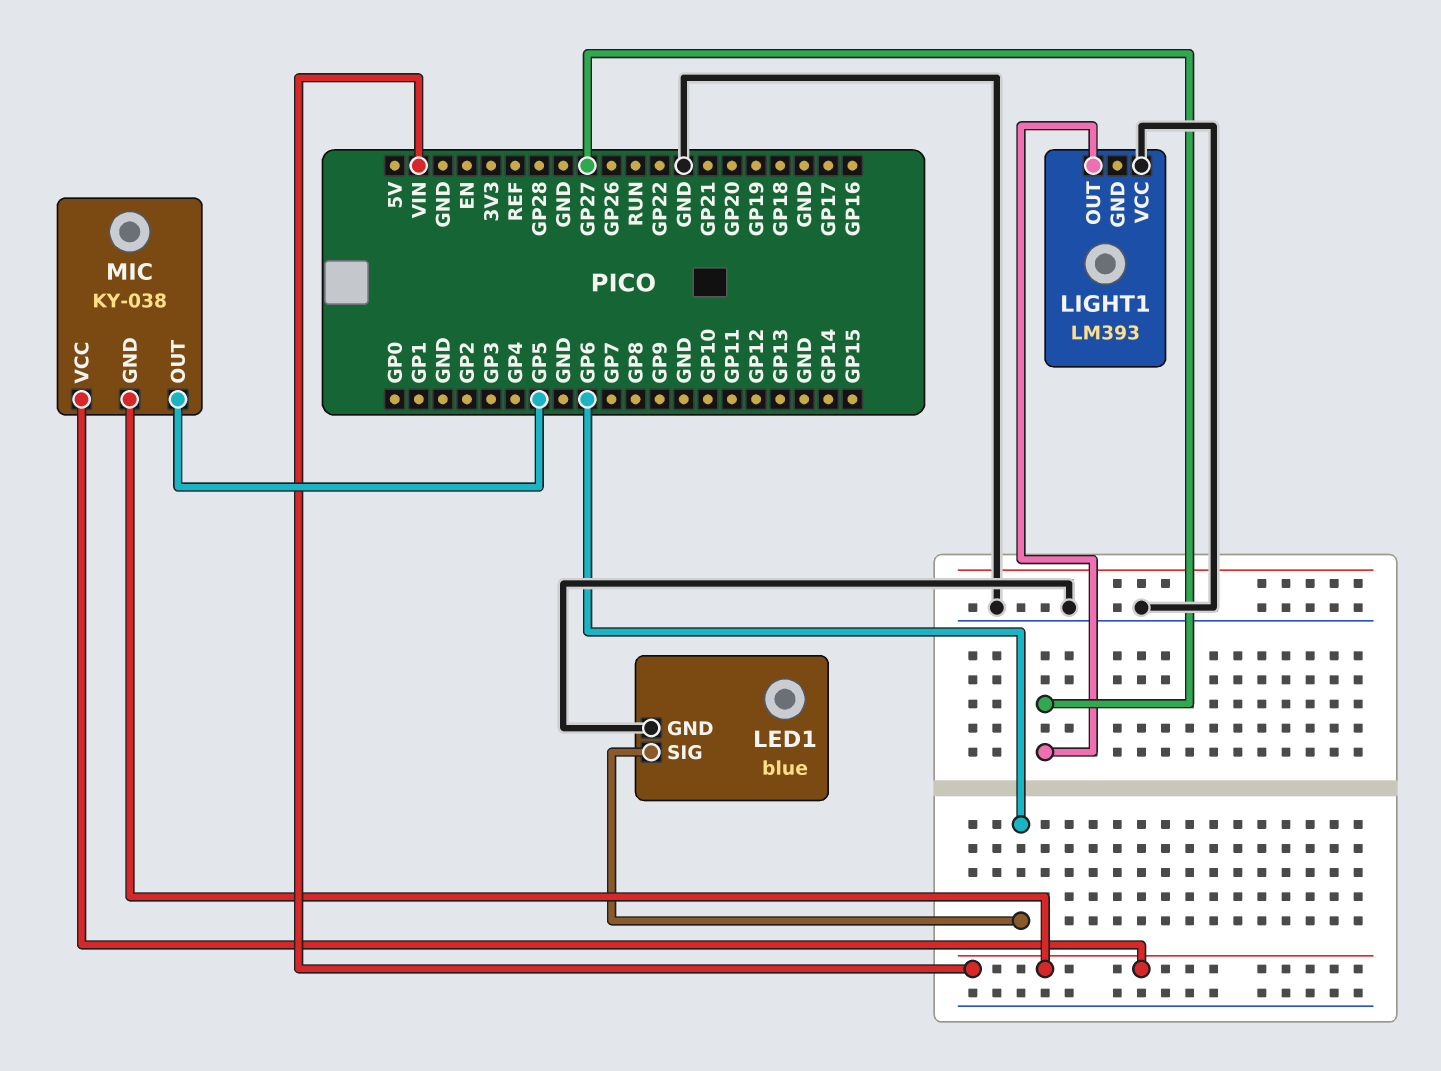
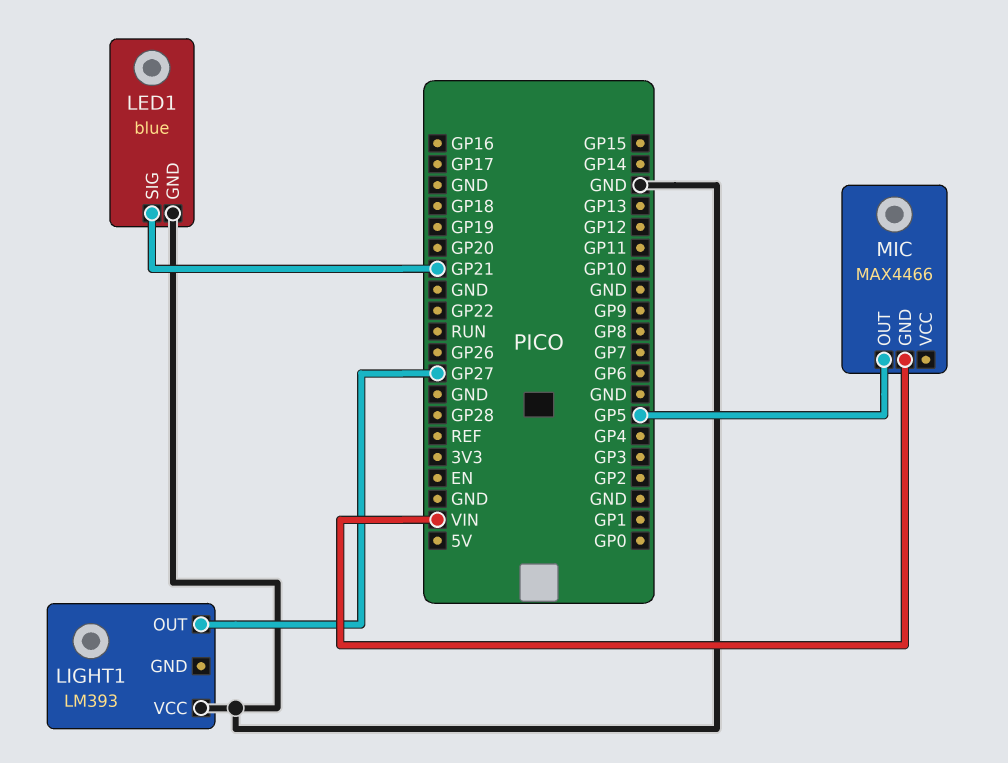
LED1 pin SIG: GP6 -> GP21
MIC: KY-038 -> MAX4466
MIC pin VCC: VIN -> none

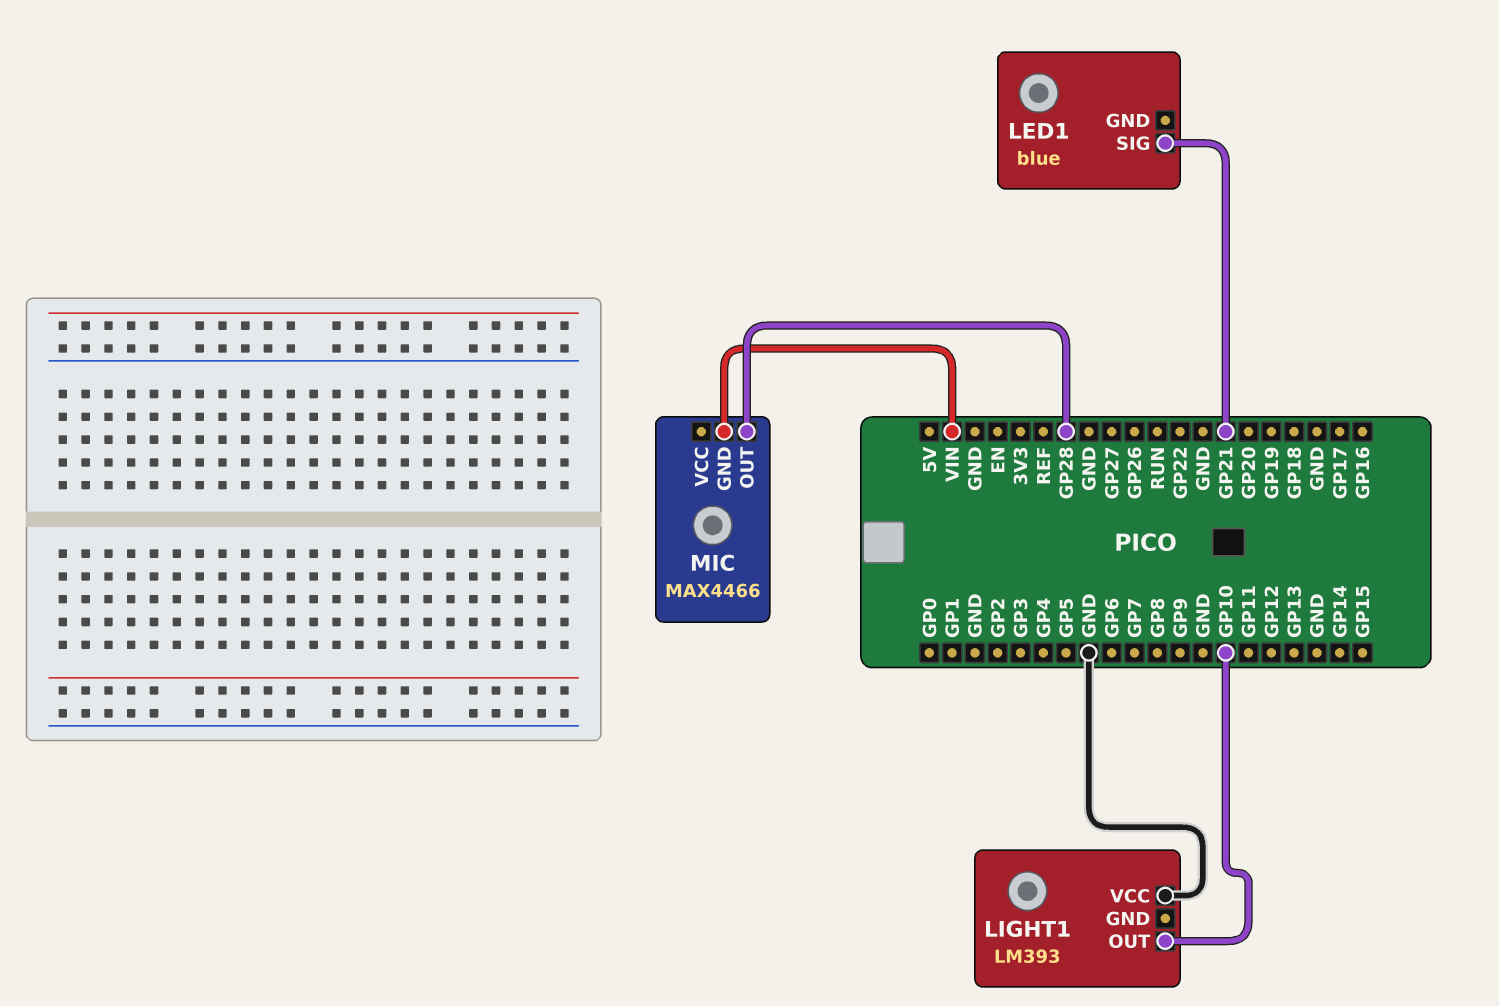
LED1 pin GND: GND -> none
LIGHT1 pin OUT: GP27 -> GP10
MIC pin OUT: GP5 -> GP28

